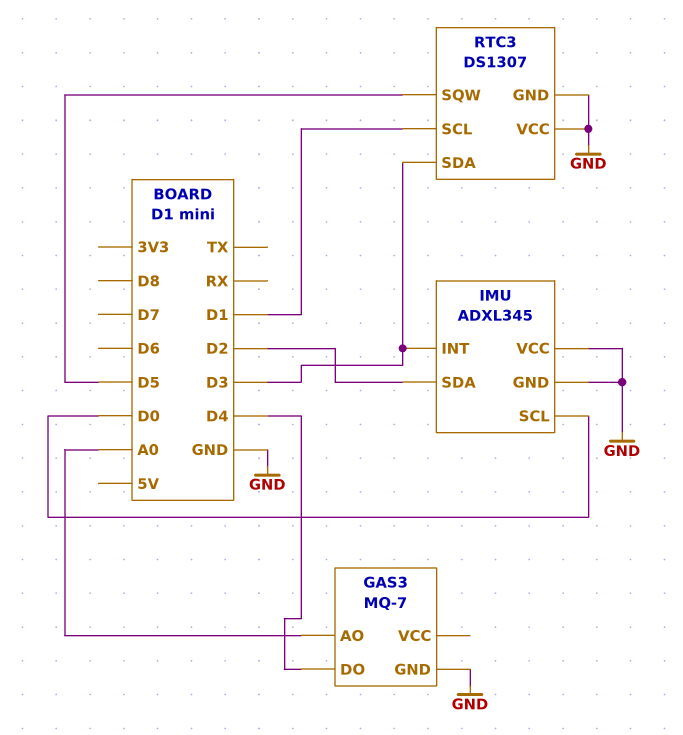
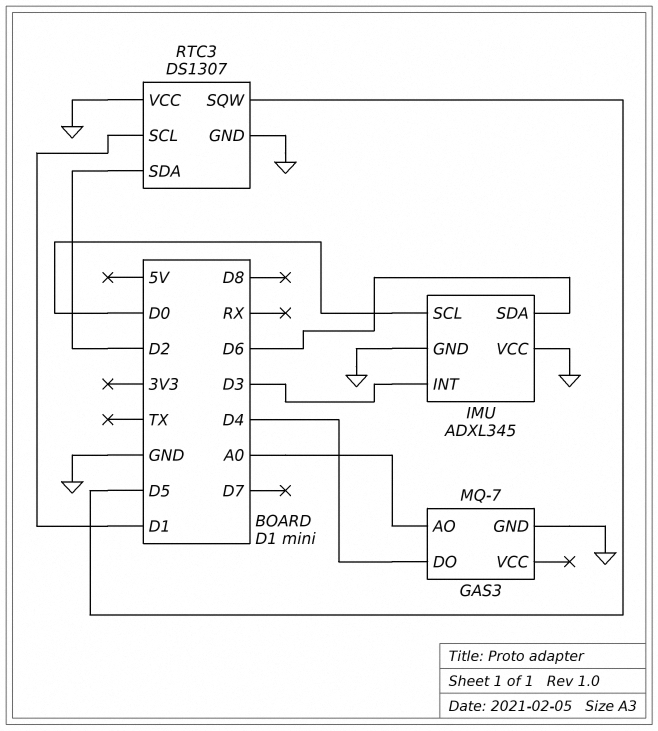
IMU pin SDA: D2 -> D6
RTC3 pin SDA: D3 -> D2

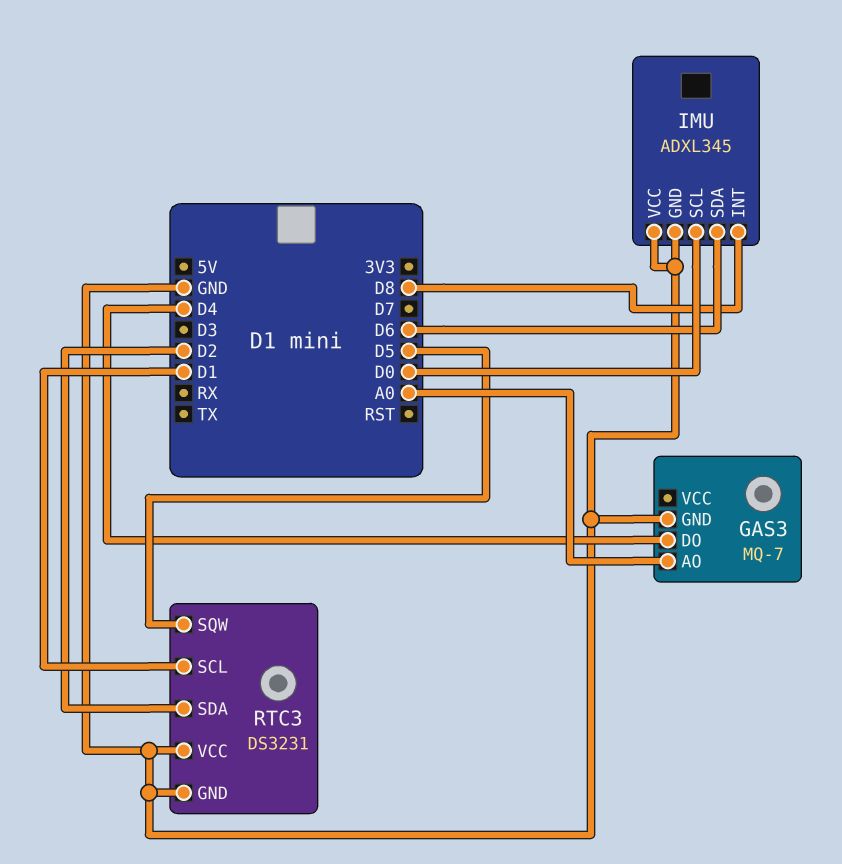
IMU pin INT: D3 -> D8
RTC3: DS1307 -> DS3231

